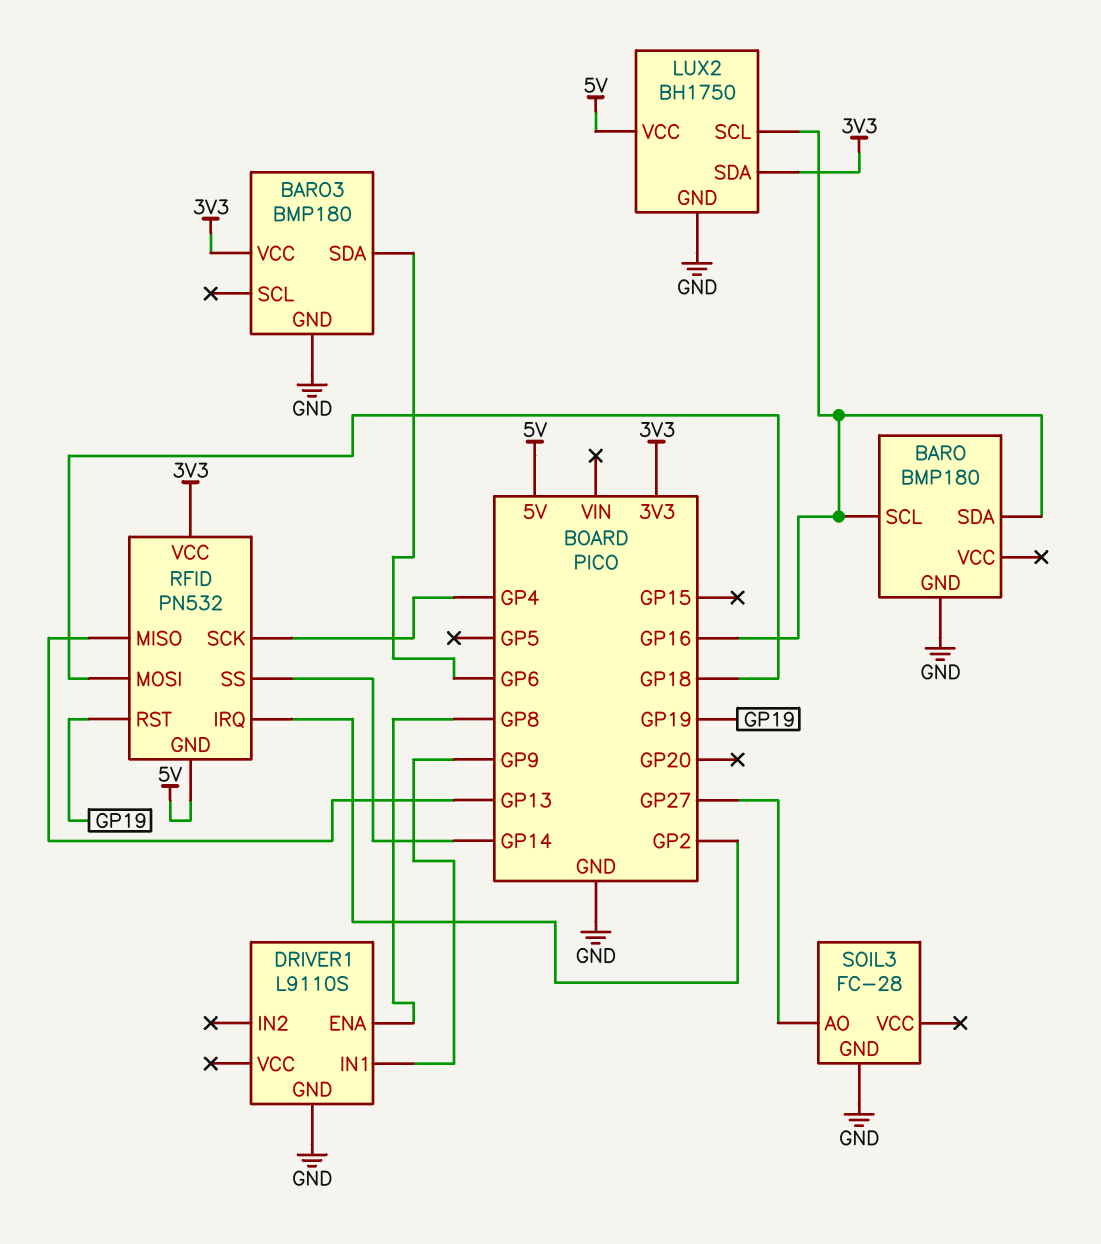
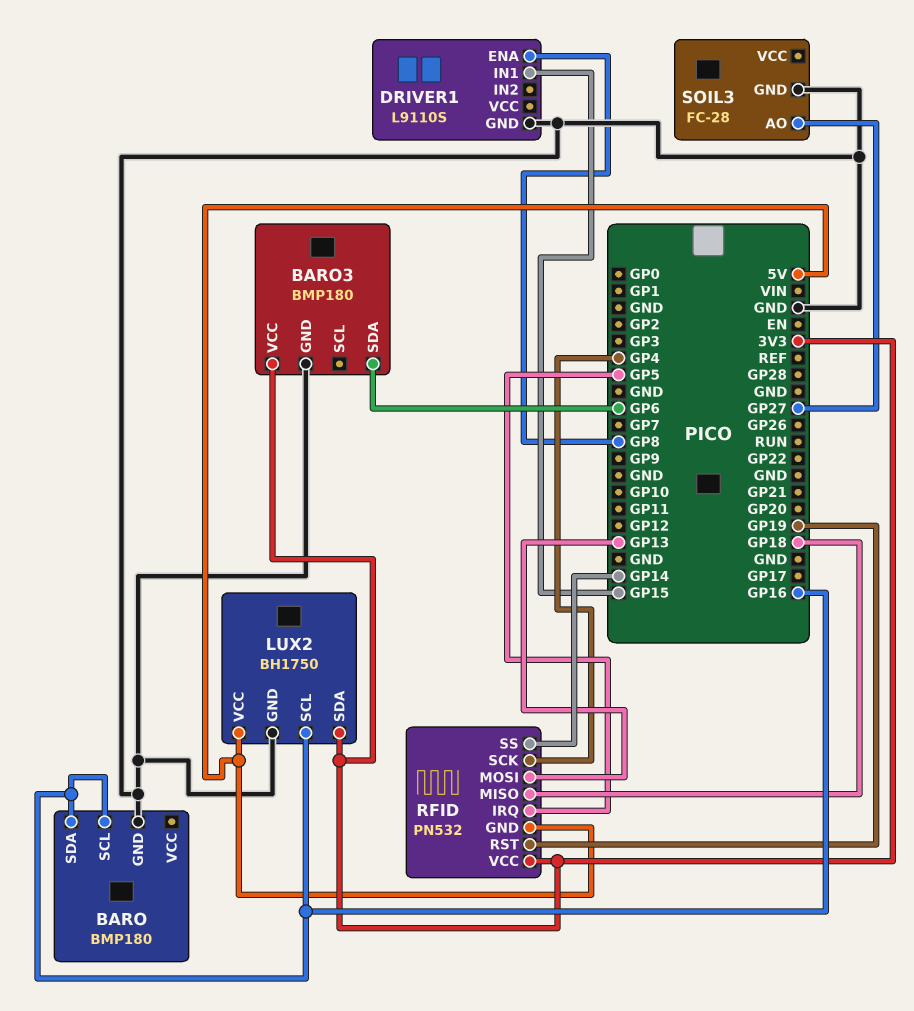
DRIVER1 pin IN1: GP9 -> GP15
RFID pin IRQ: GP2 -> GP5
RFID pin MISO: GP13 -> GP18
RFID pin MOSI: GP18 -> GP13

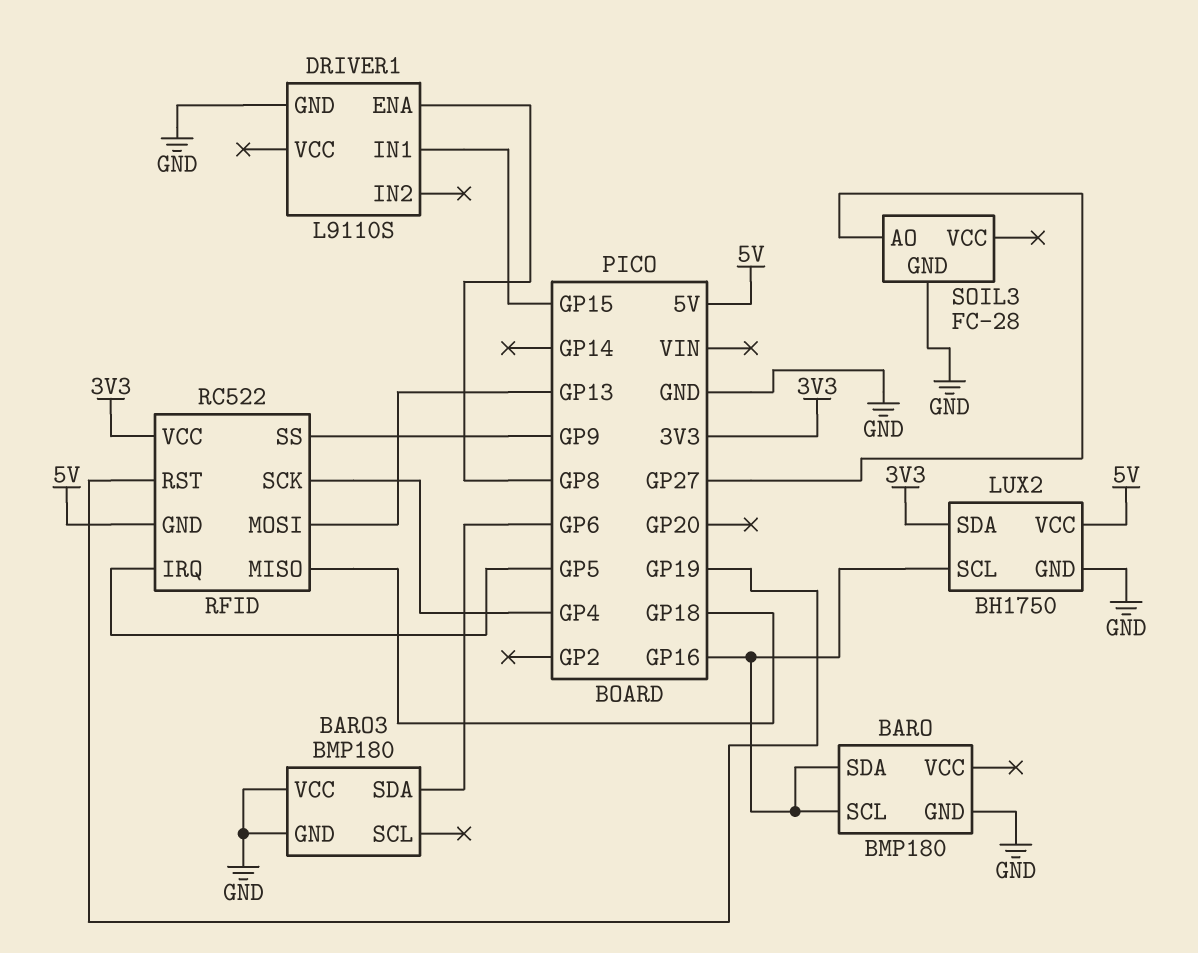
BARO3 pin VCC: 3V3 -> GND
RFID: PN532 -> RC522
RFID pin SS: GP14 -> GP9

